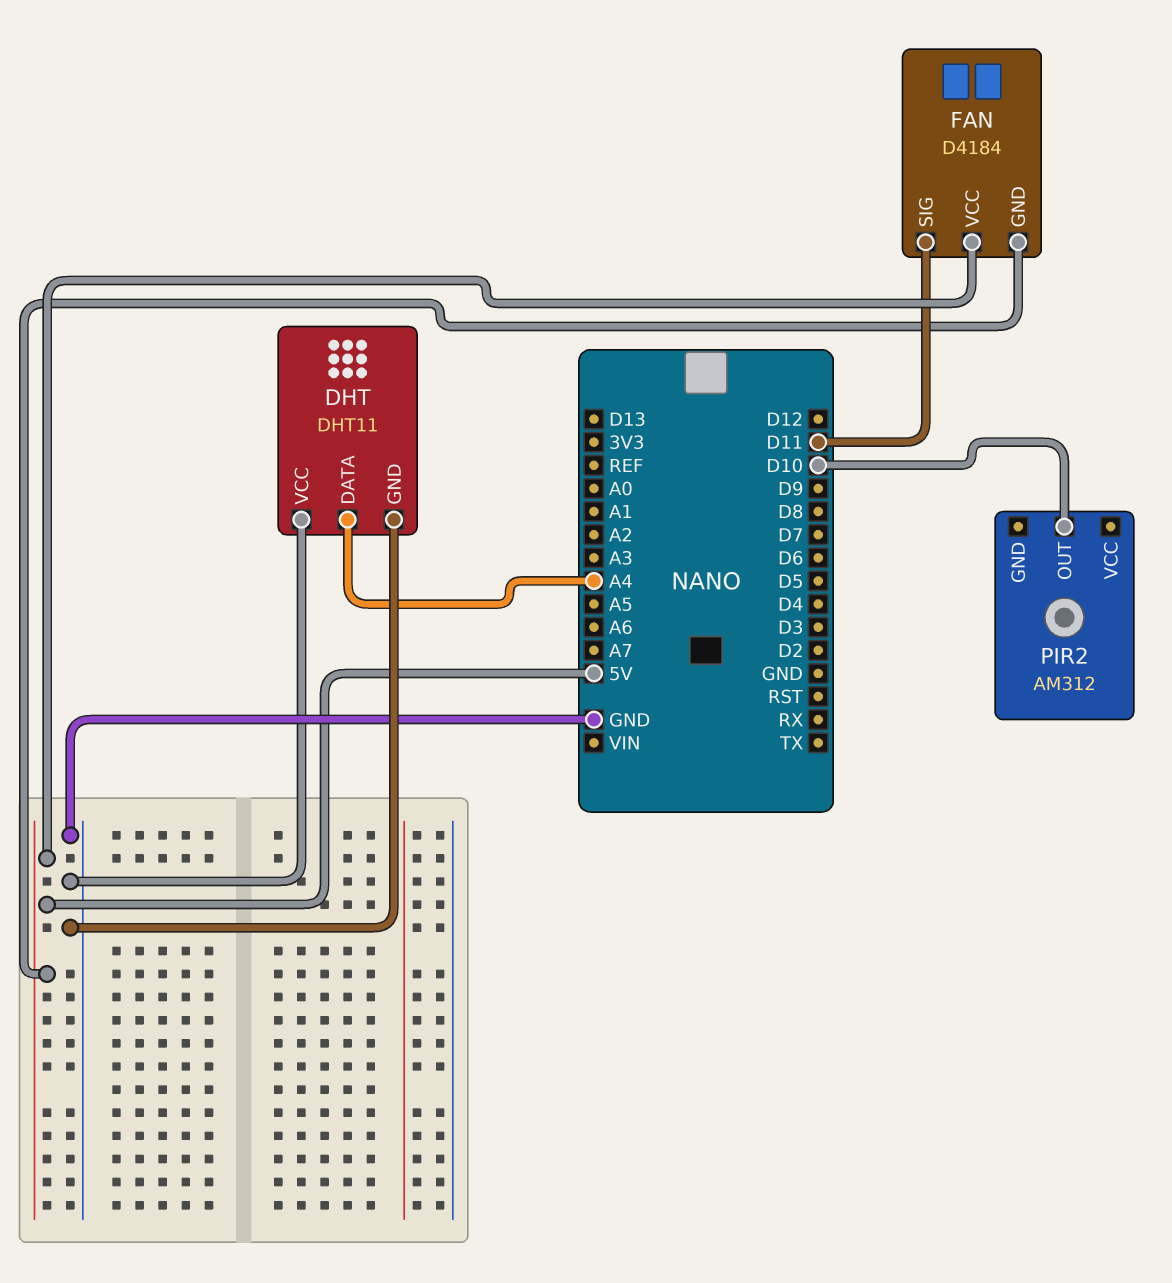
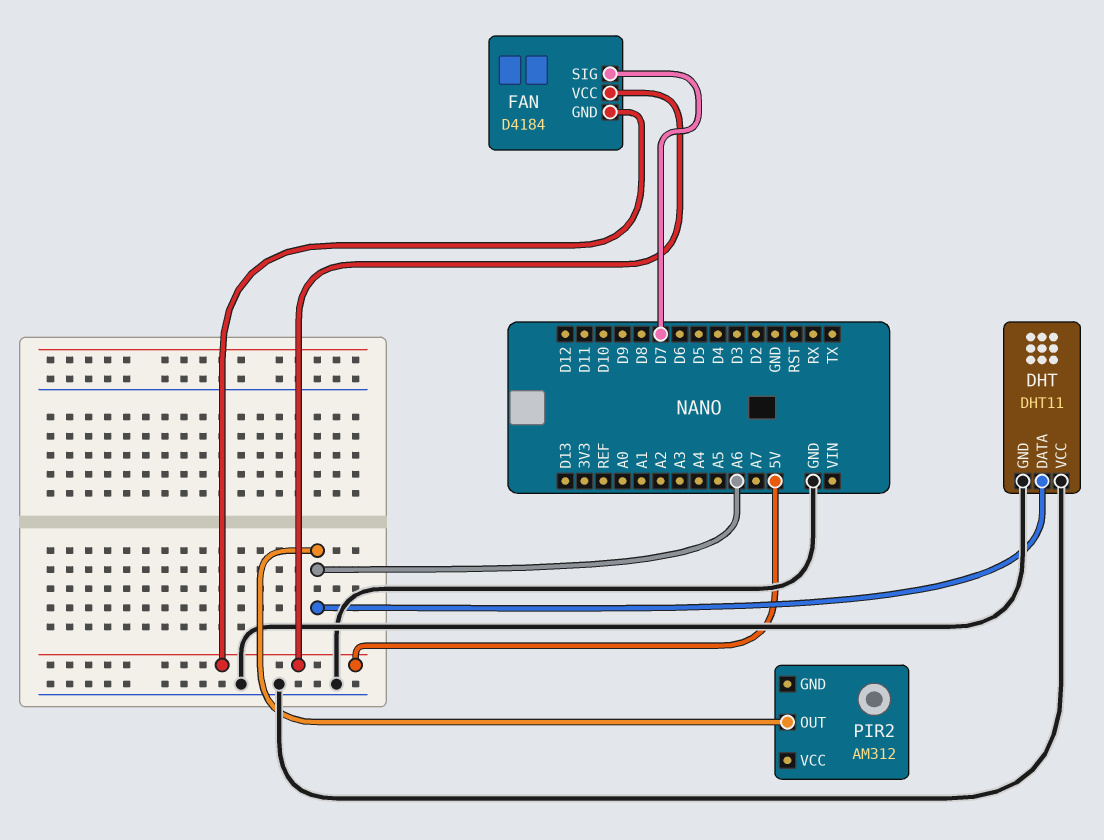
DHT pin DATA: A4 -> A6
FAN pin SIG: D11 -> D7
PIR2 pin OUT: D10 -> A6

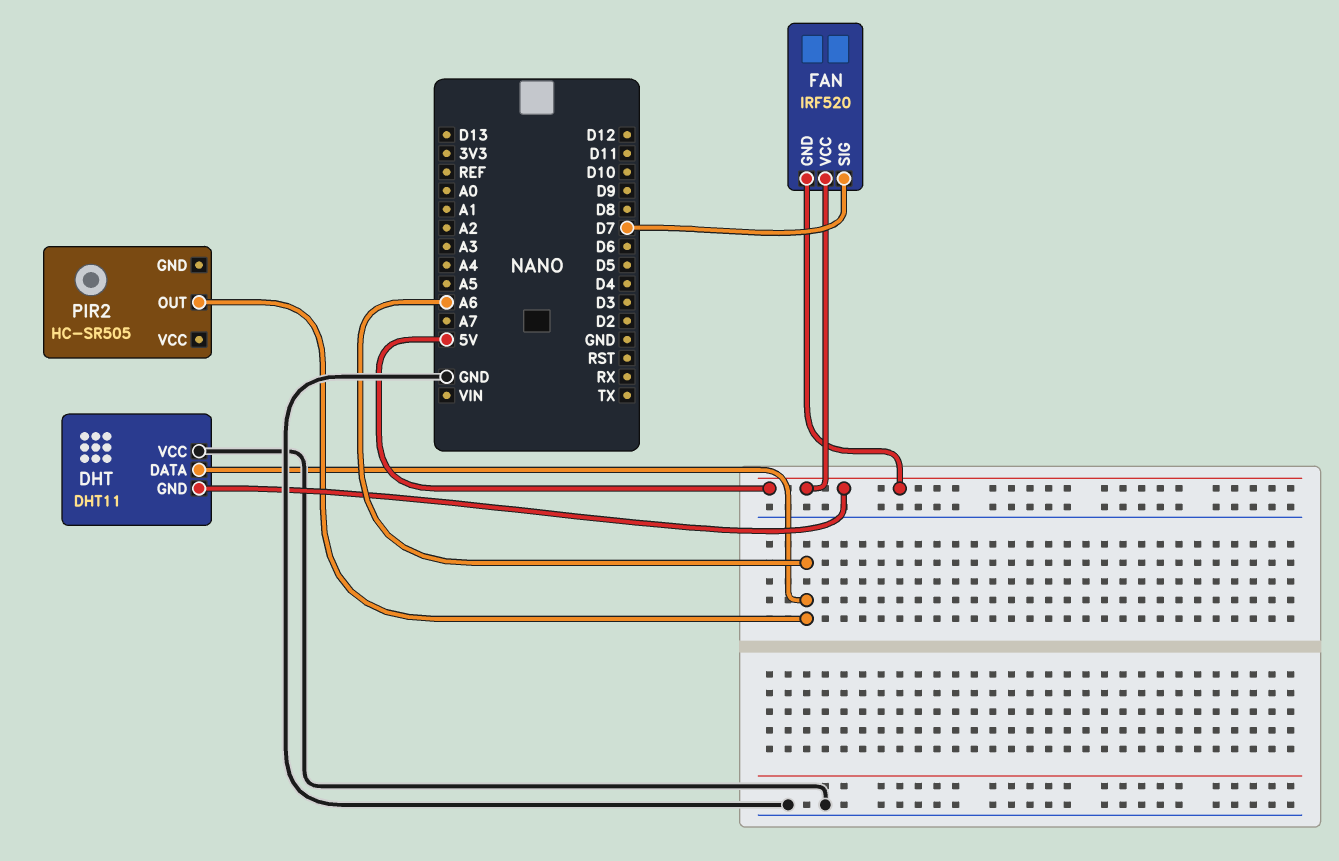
DHT pin GND: GND -> 5V
FAN: D4184 -> IRF520
PIR2: AM312 -> HC-SR505

